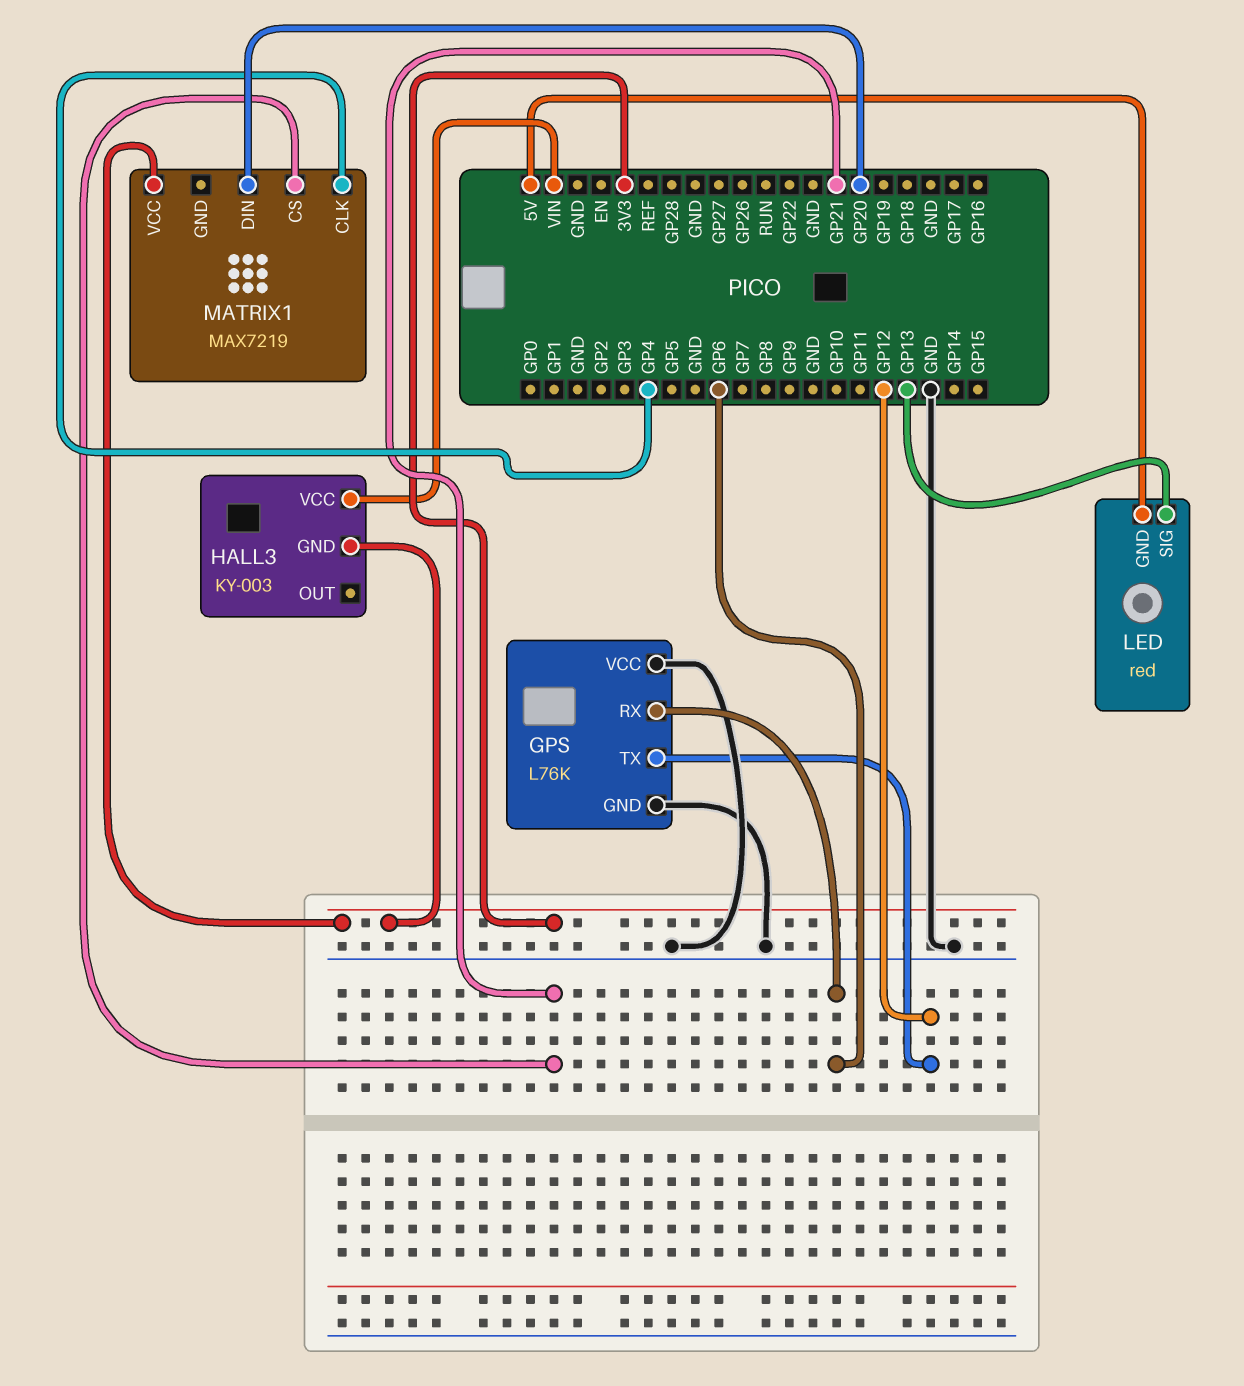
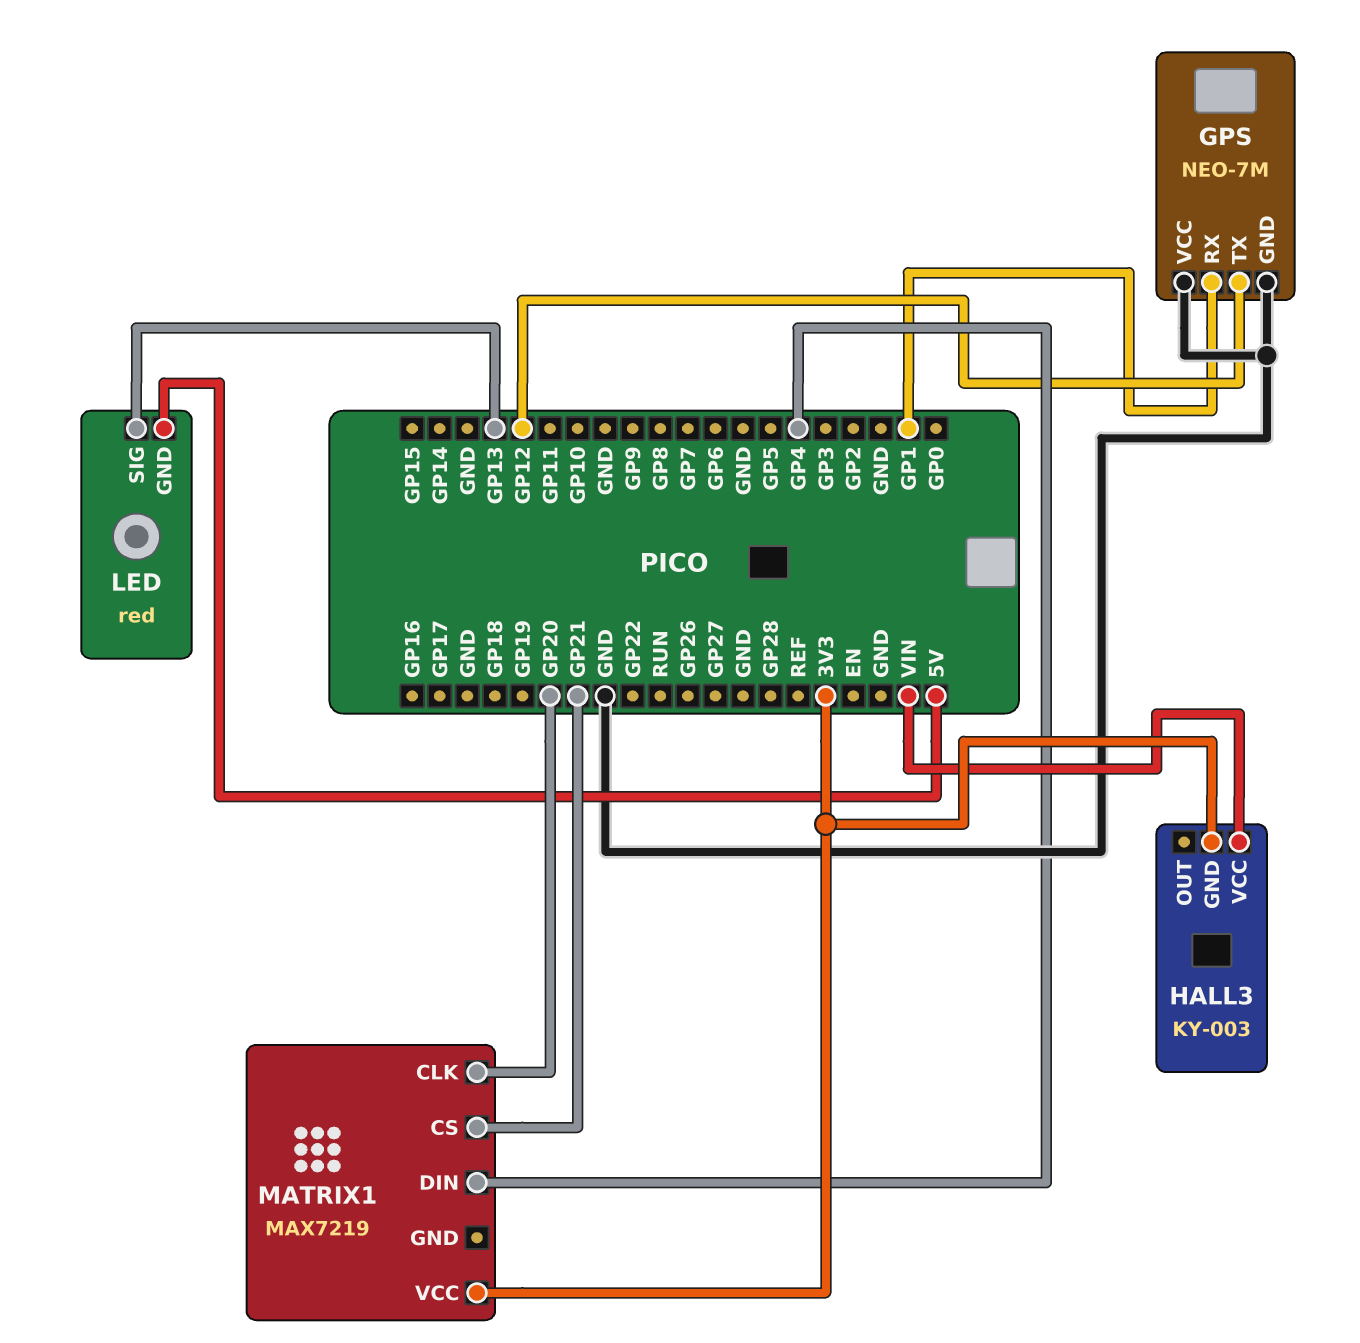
GPS: L76K -> NEO-7M
GPS pin RX: GP6 -> GP1
MATRIX1 pin CLK: GP4 -> GP20
MATRIX1 pin DIN: GP20 -> GP4

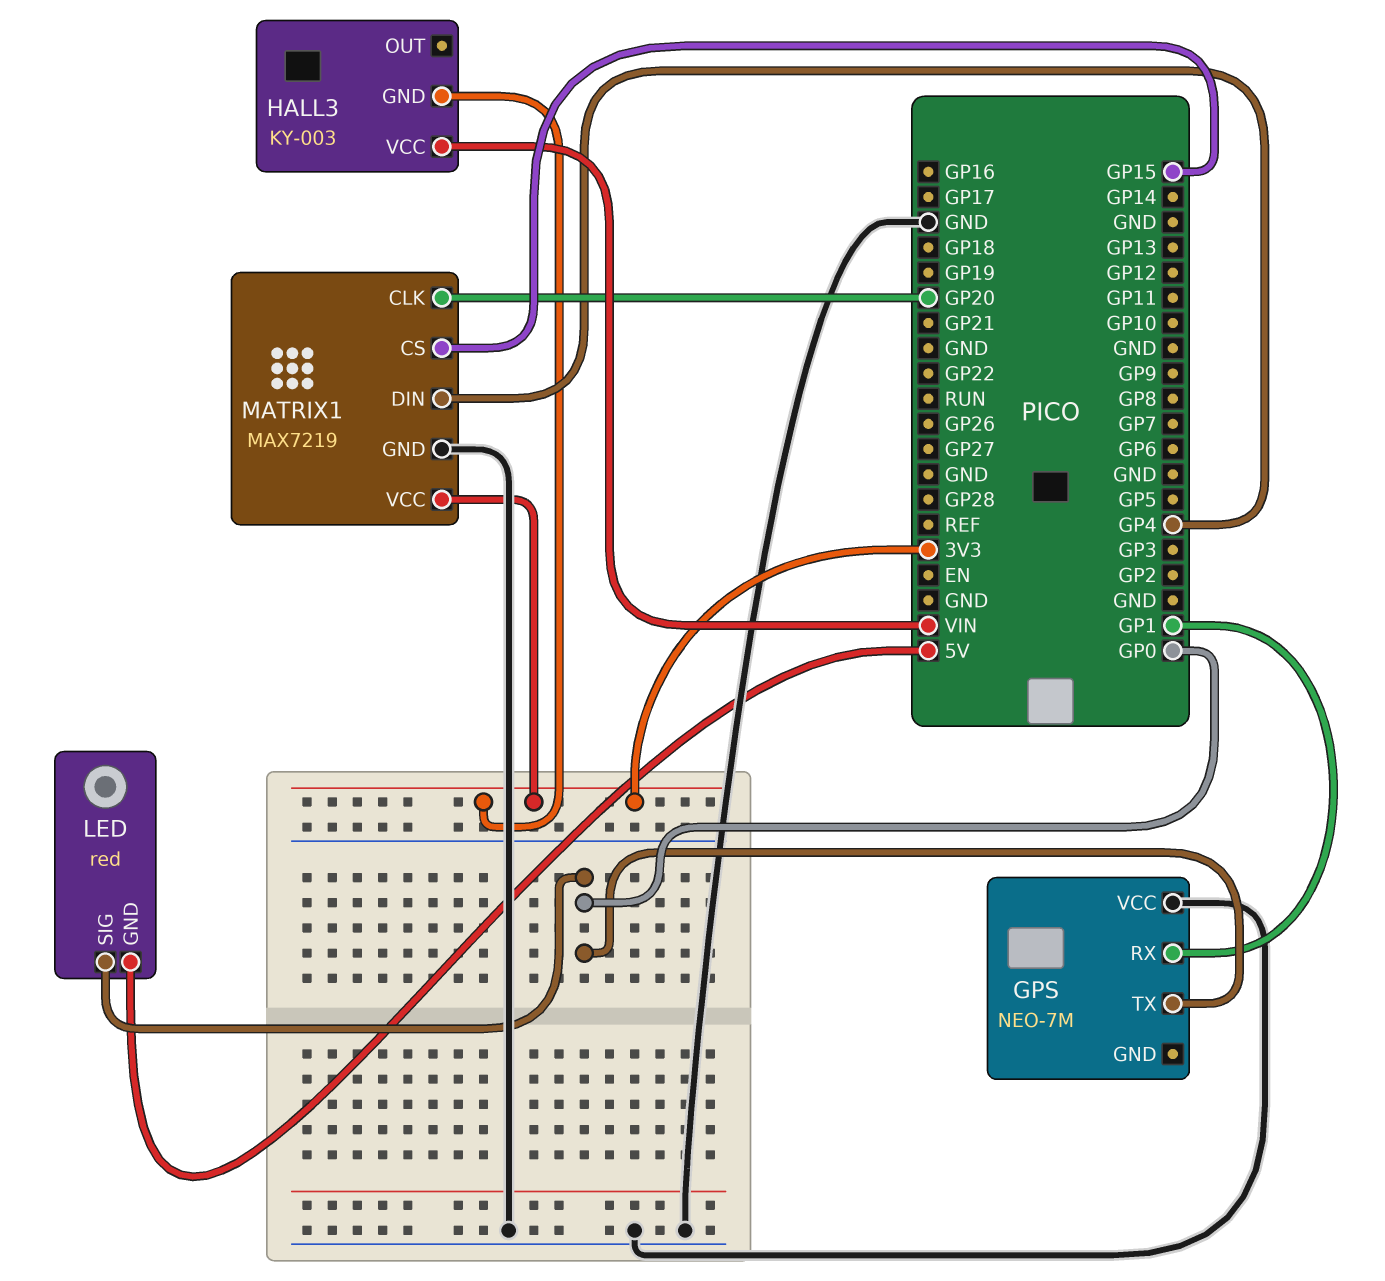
GPS pin GND: GND -> none
GPS pin TX: GP12 -> GP0
LED pin SIG: GP13 -> GP0
MATRIX1 pin CS: GP21 -> GP15
MATRIX1 pin GND: none -> GND

